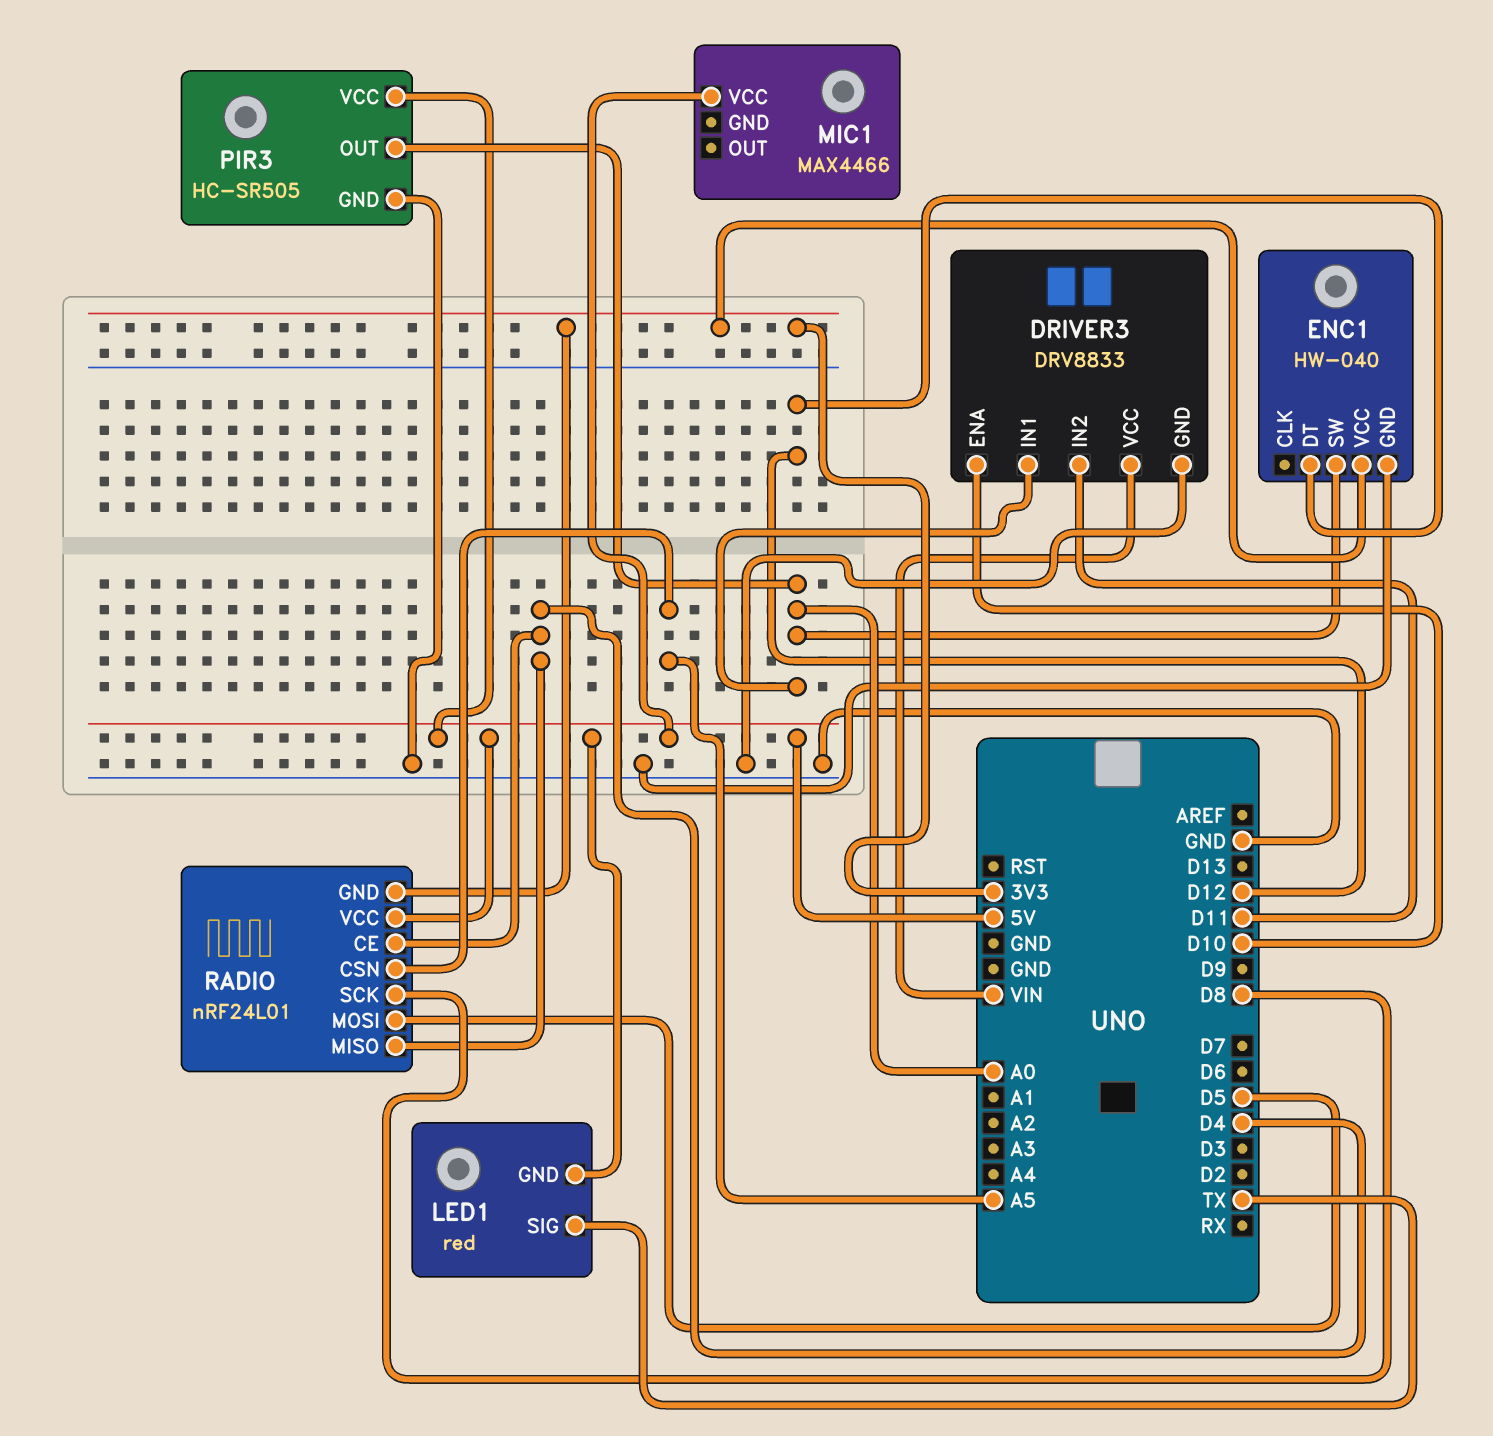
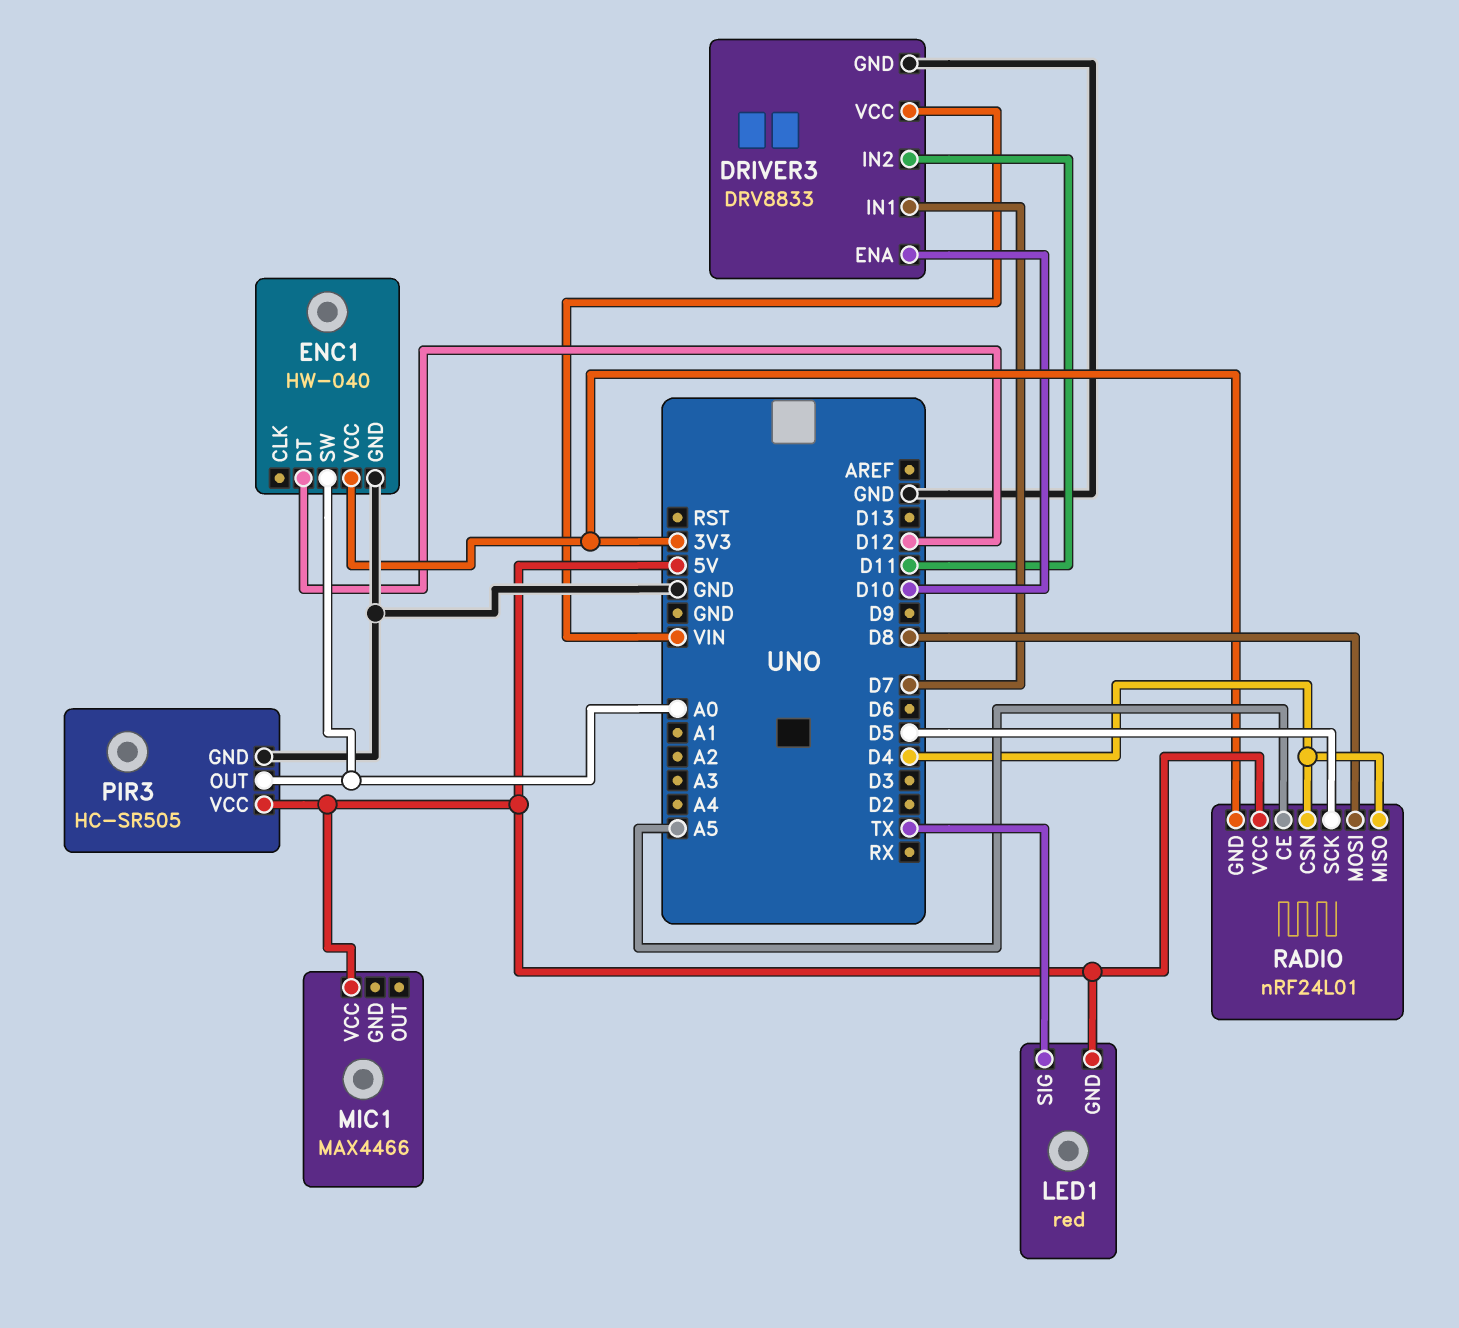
DRIVER3 pin IN1: A0 -> D7
RADIO pin CE: D4 -> A5
RADIO pin CSN: A5 -> D4
RADIO pin MOSI: D5 -> D8
RADIO pin SCK: D8 -> D5

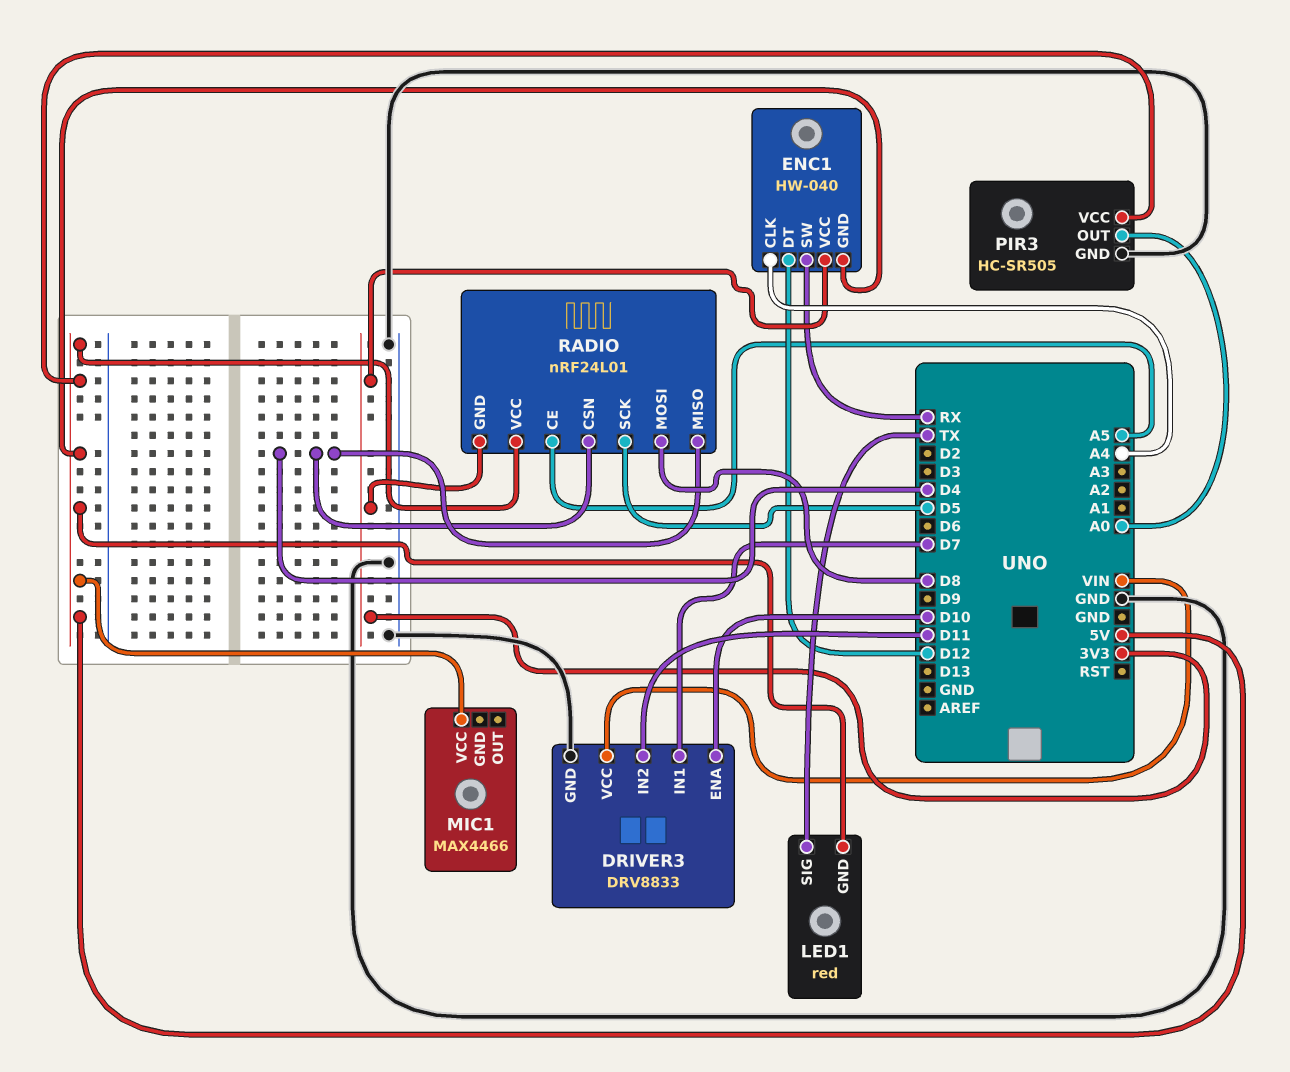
ENC1 pin CLK: none -> A4
ENC1 pin GND: GND -> 5V
ENC1 pin SW: A0 -> RX

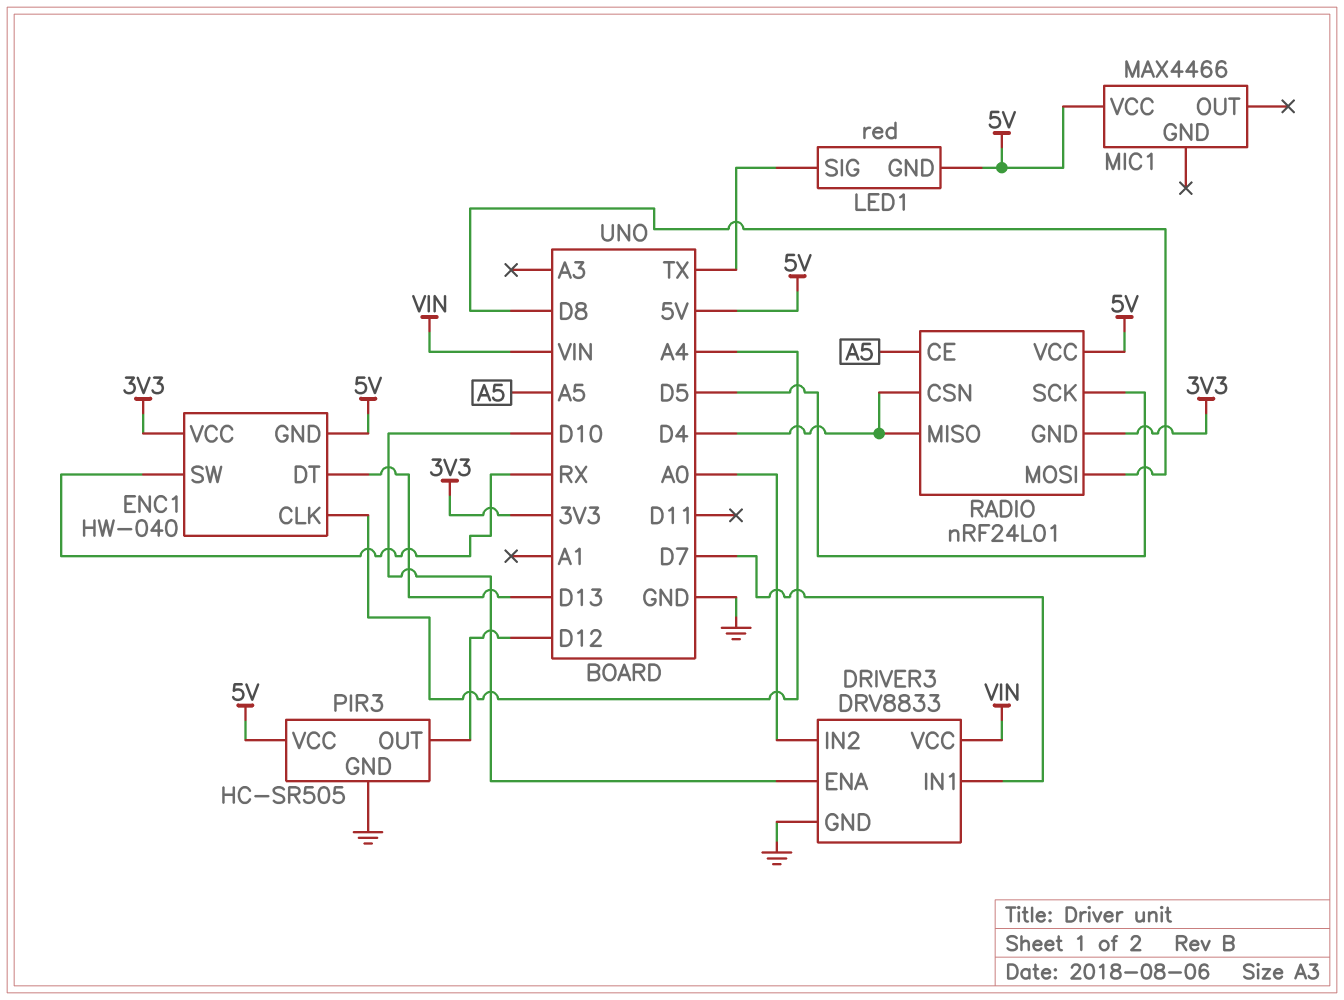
DRIVER3 pin IN2: D11 -> A0
ENC1 pin DT: D12 -> D13
PIR3 pin OUT: A0 -> D12

